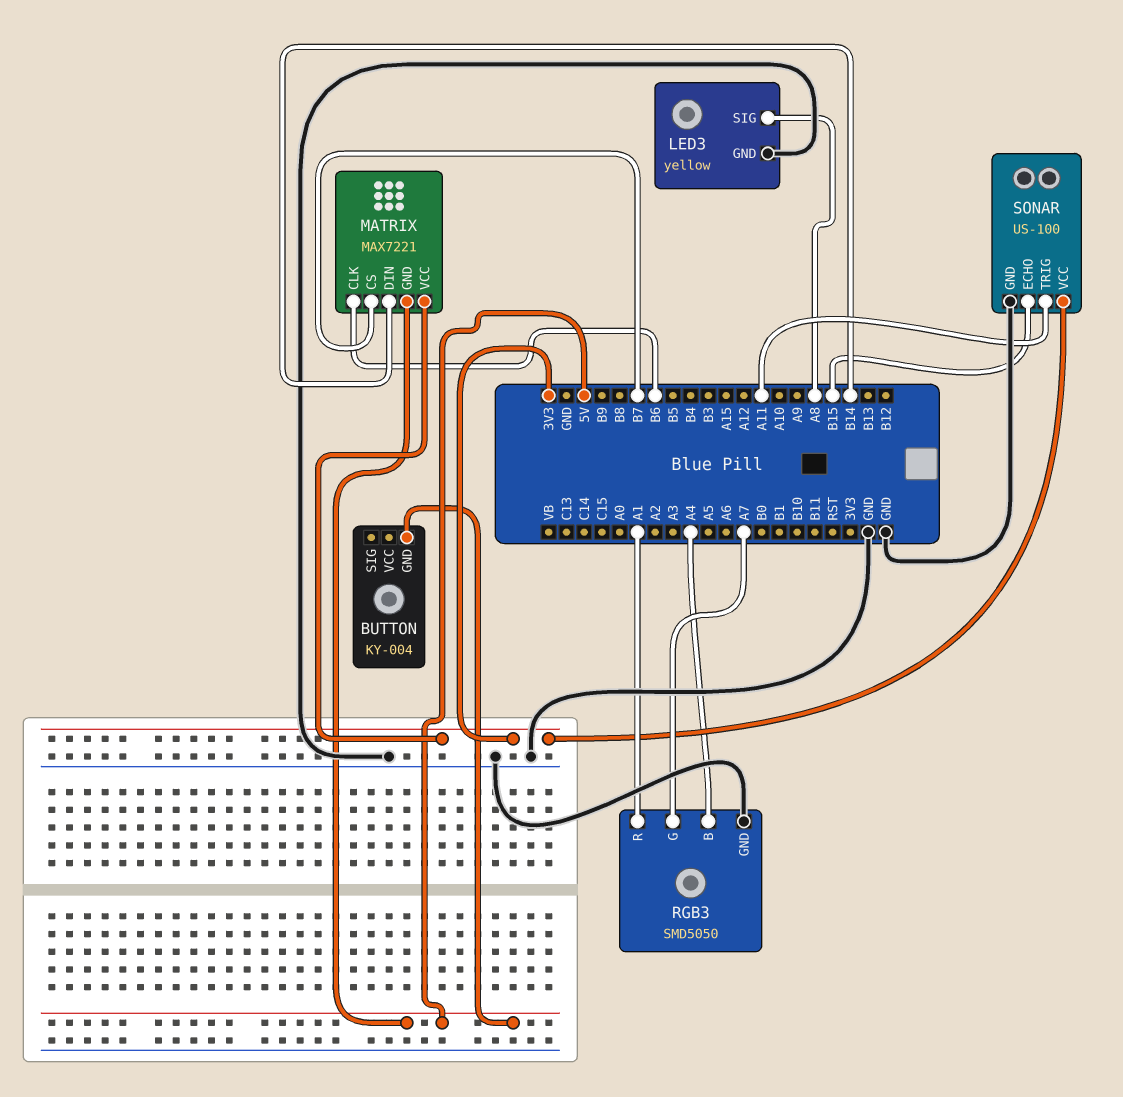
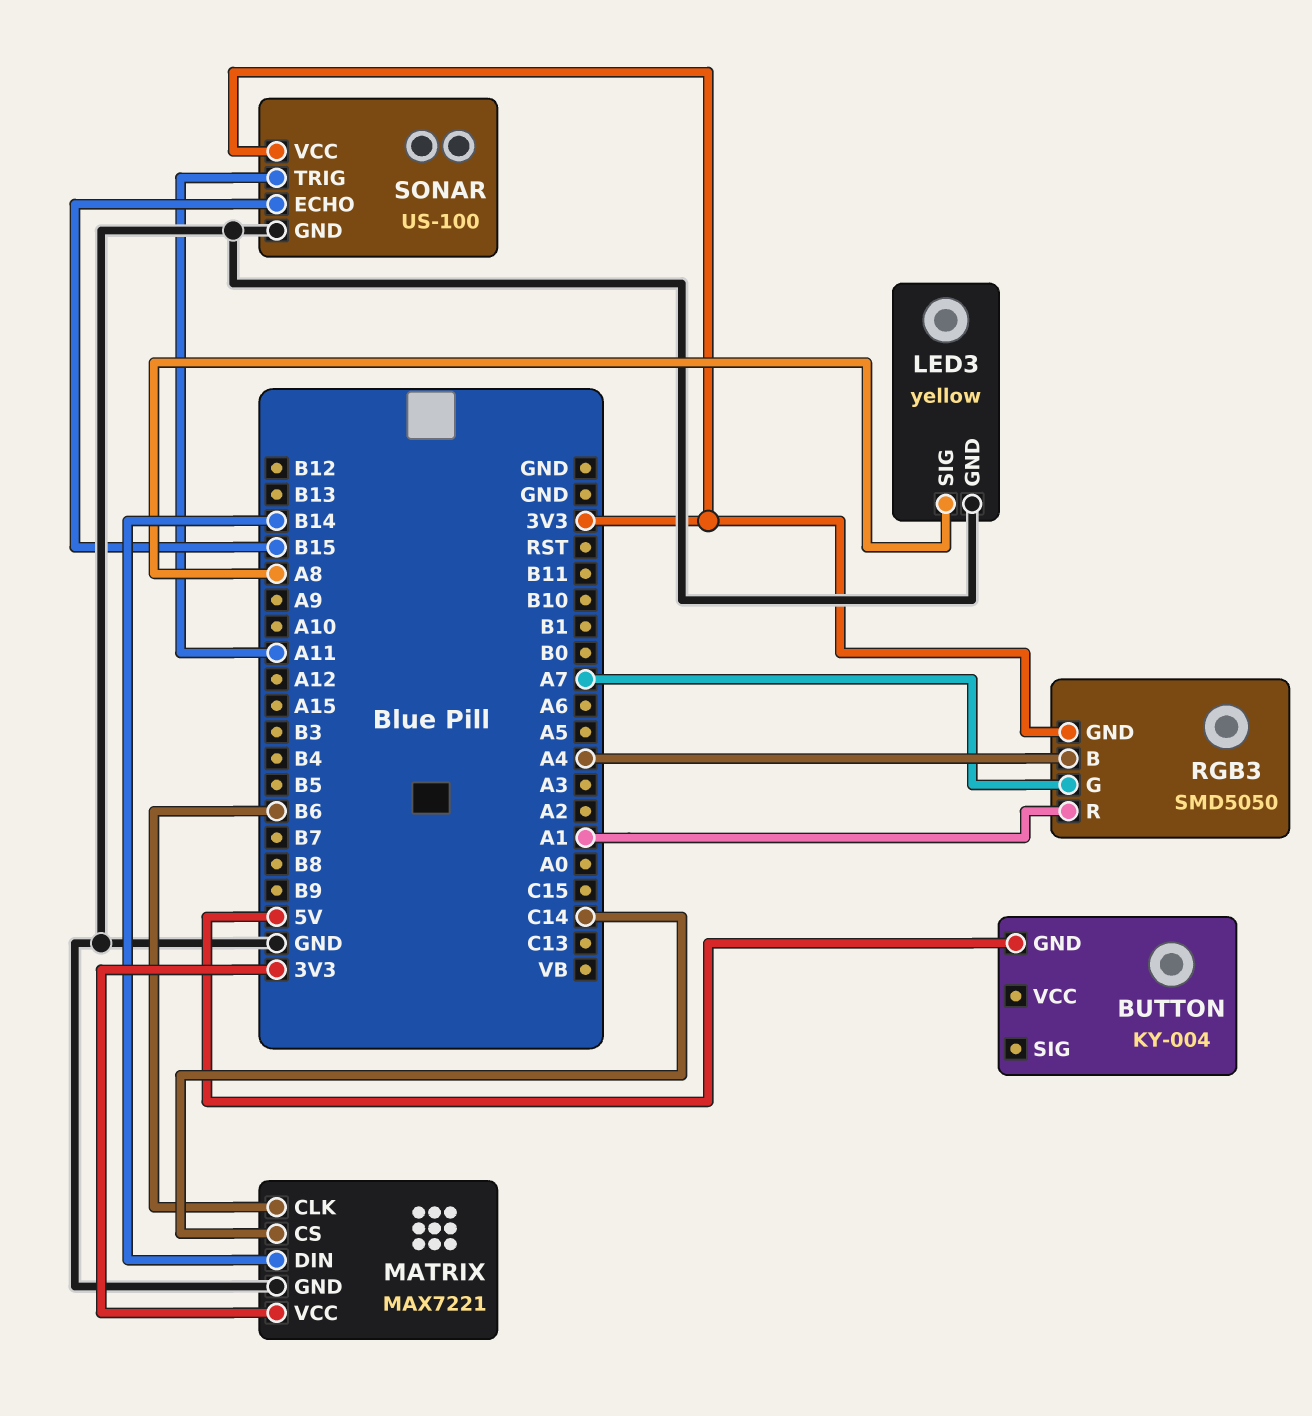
MATRIX pin CS: B7 -> C14
MATRIX pin GND: 5V -> GND
RGB3 pin GND: GND -> 3V3

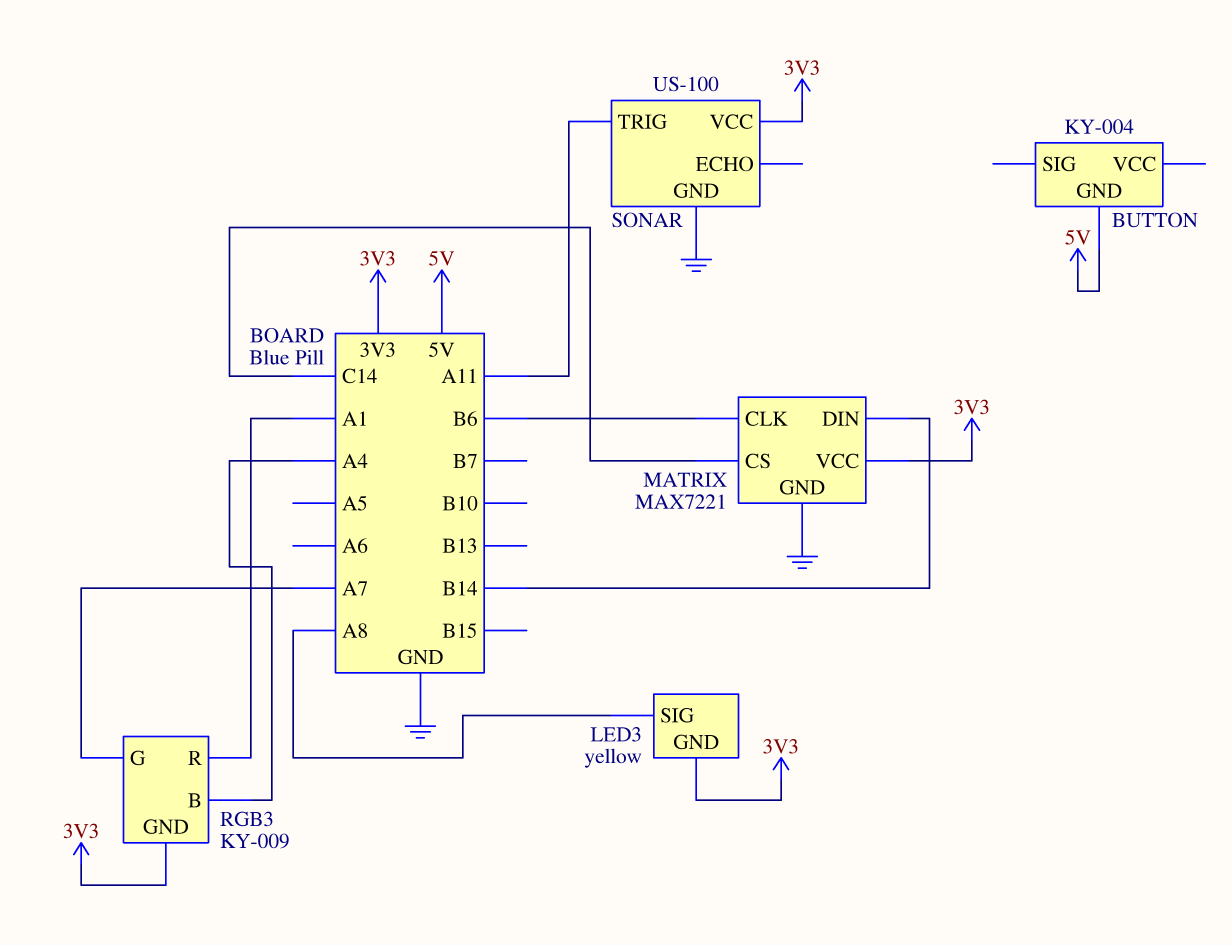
LED3 pin GND: GND -> 3V3
RGB3: SMD5050 -> KY-009
SONAR pin ECHO: B15 -> none

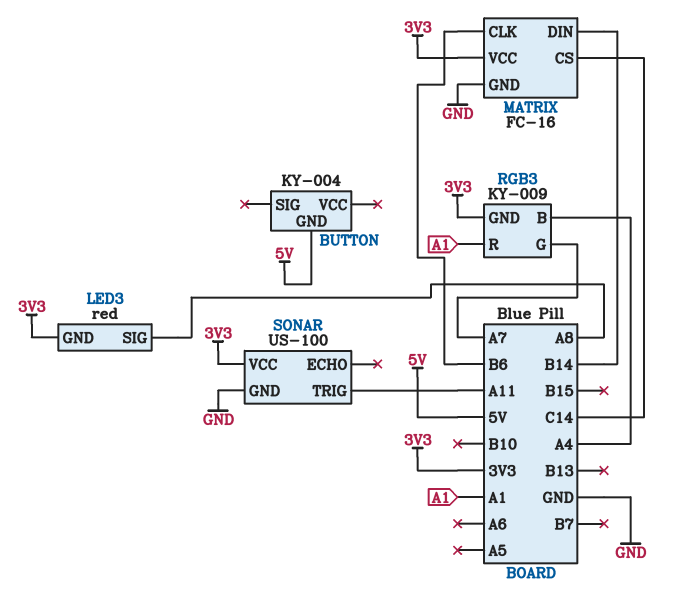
LED3: yellow -> red
MATRIX: MAX7221 -> FC-16

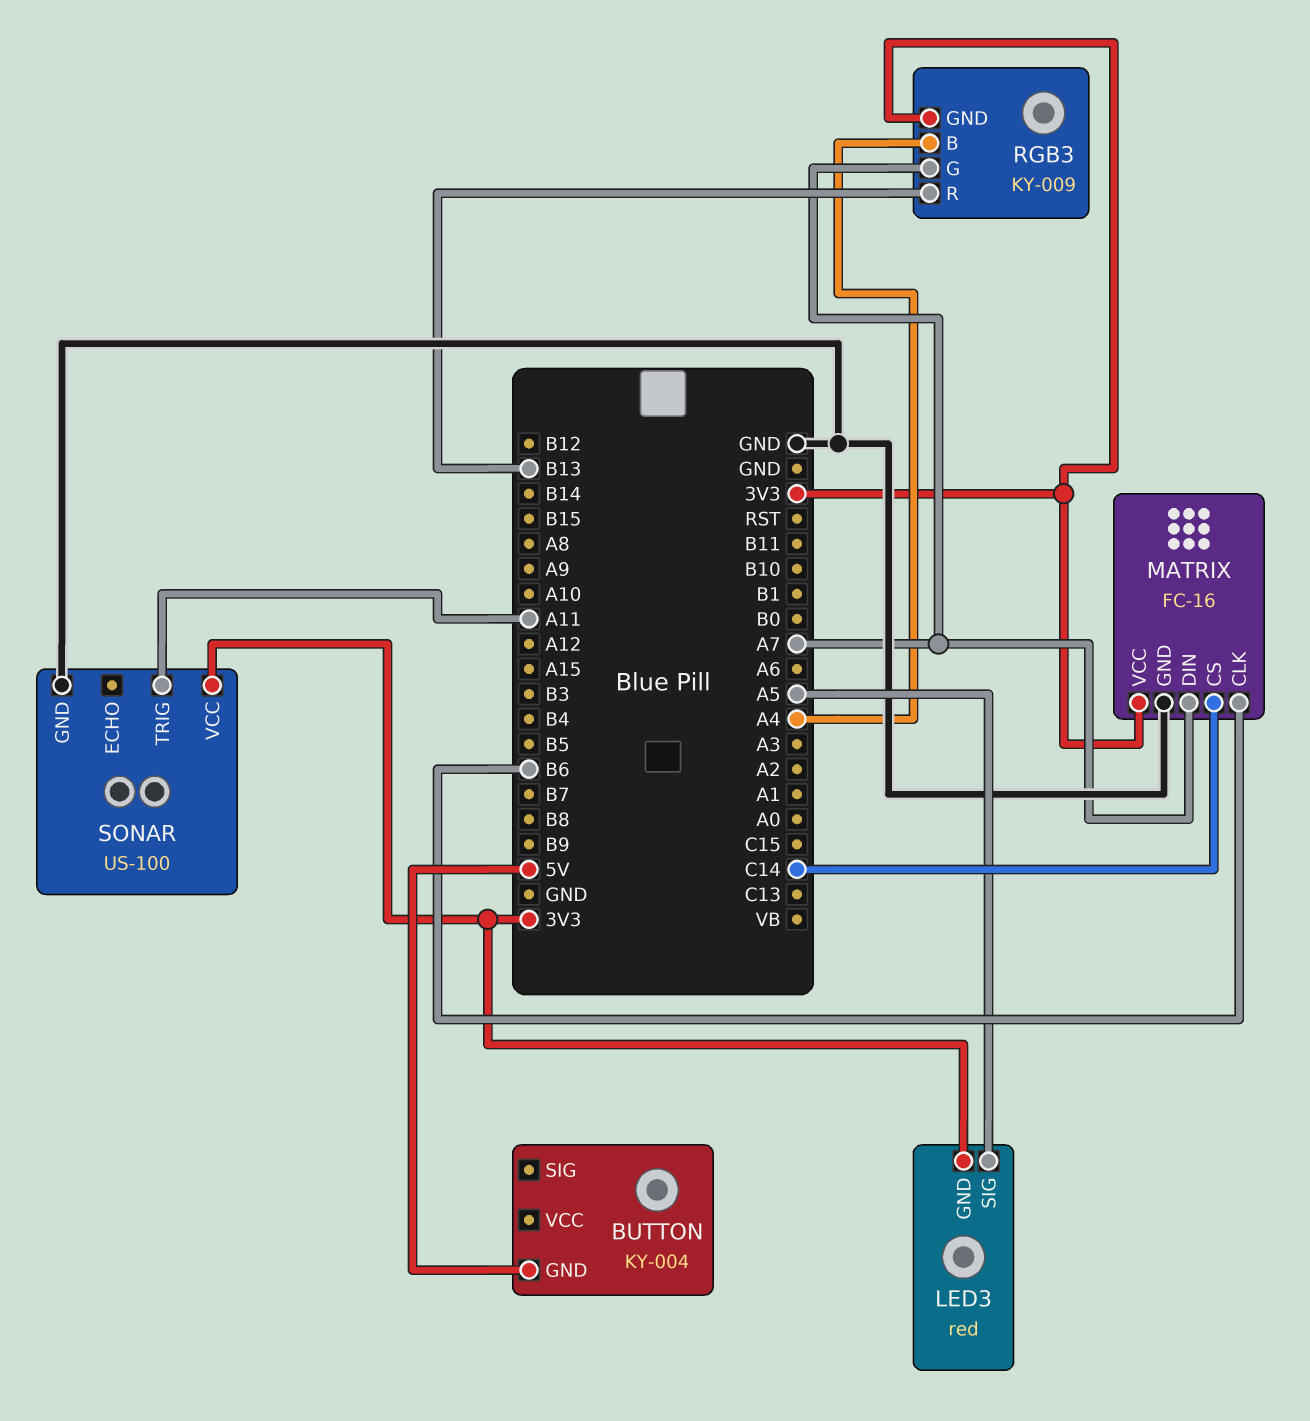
LED3 pin SIG: A8 -> A5
MATRIX pin DIN: B14 -> A7
RGB3 pin R: A1 -> B13

